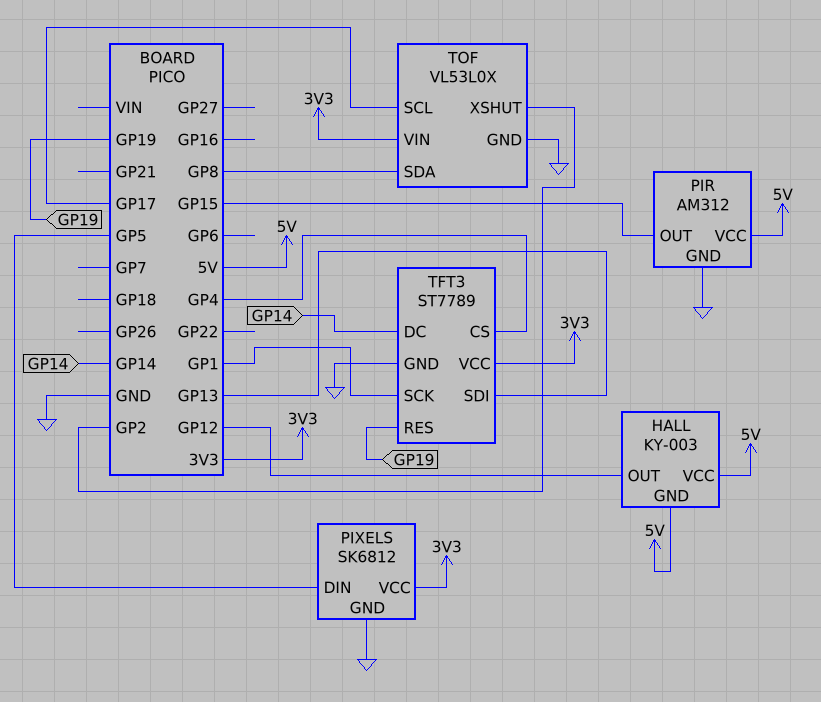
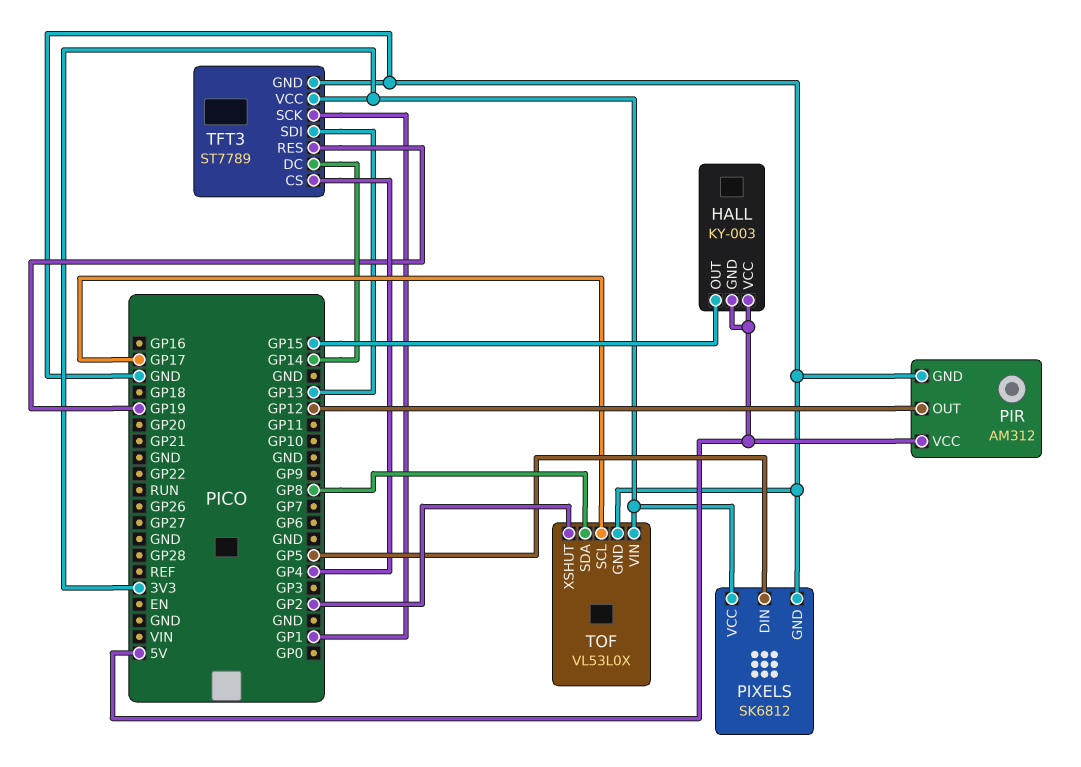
HALL pin OUT: GP12 -> GP15
PIR pin OUT: GP15 -> GP12

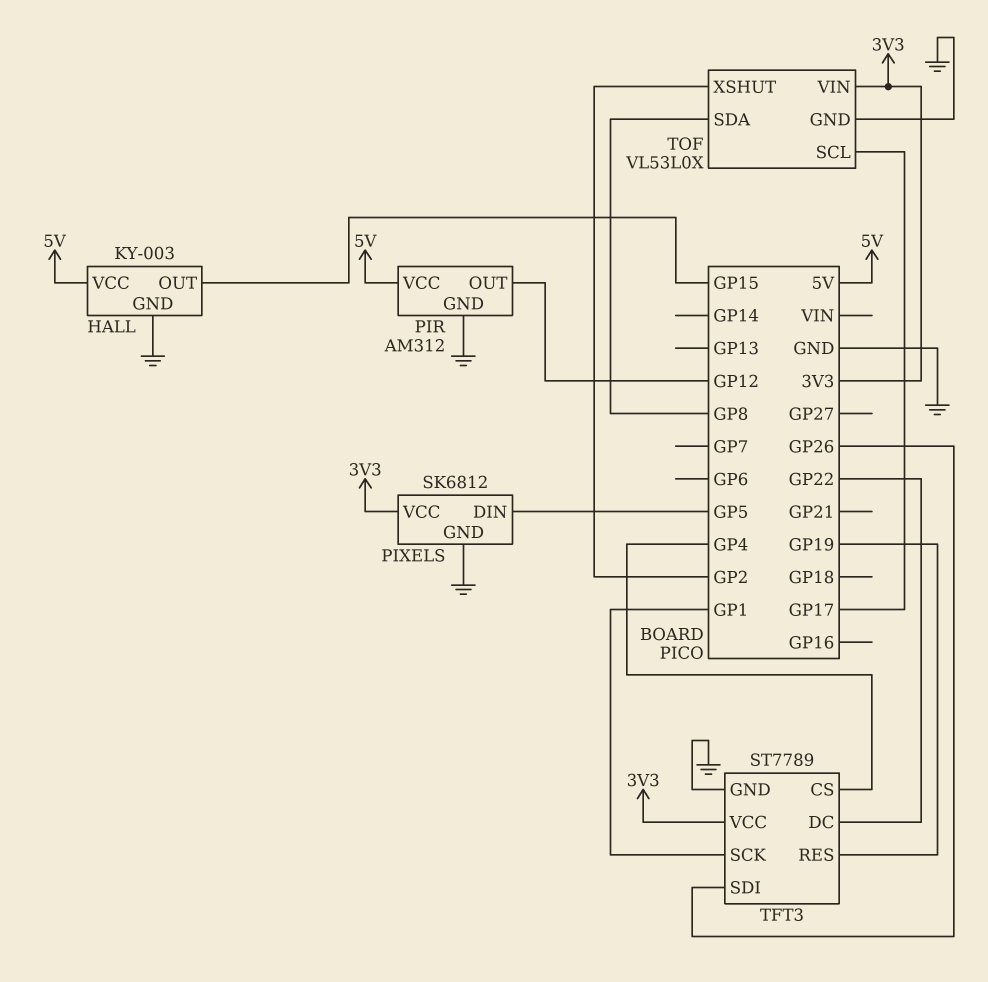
HALL pin GND: 5V -> GND
TFT3 pin DC: GP14 -> GP22
TFT3 pin SDI: GP13 -> GP26

